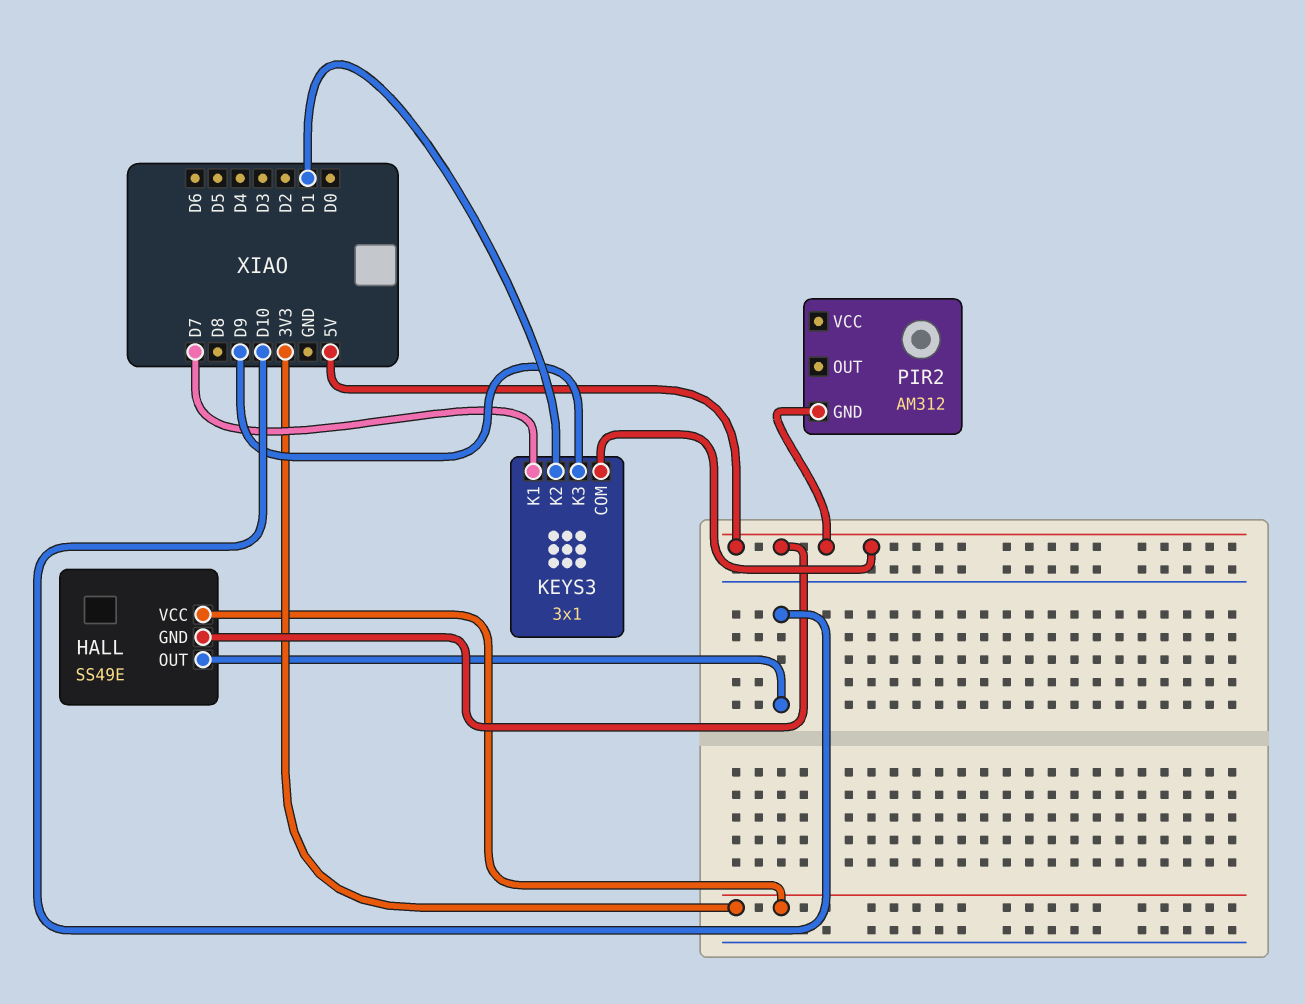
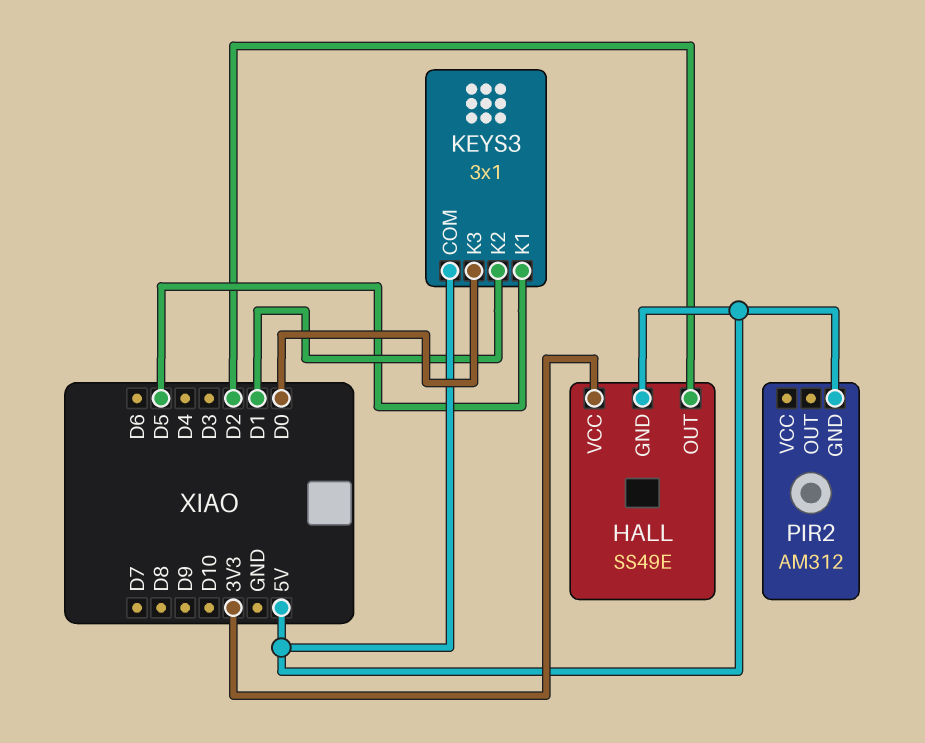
HALL pin OUT: D10 -> D2
KEYS3 pin K1: D7 -> D5
KEYS3 pin K3: D9 -> D0

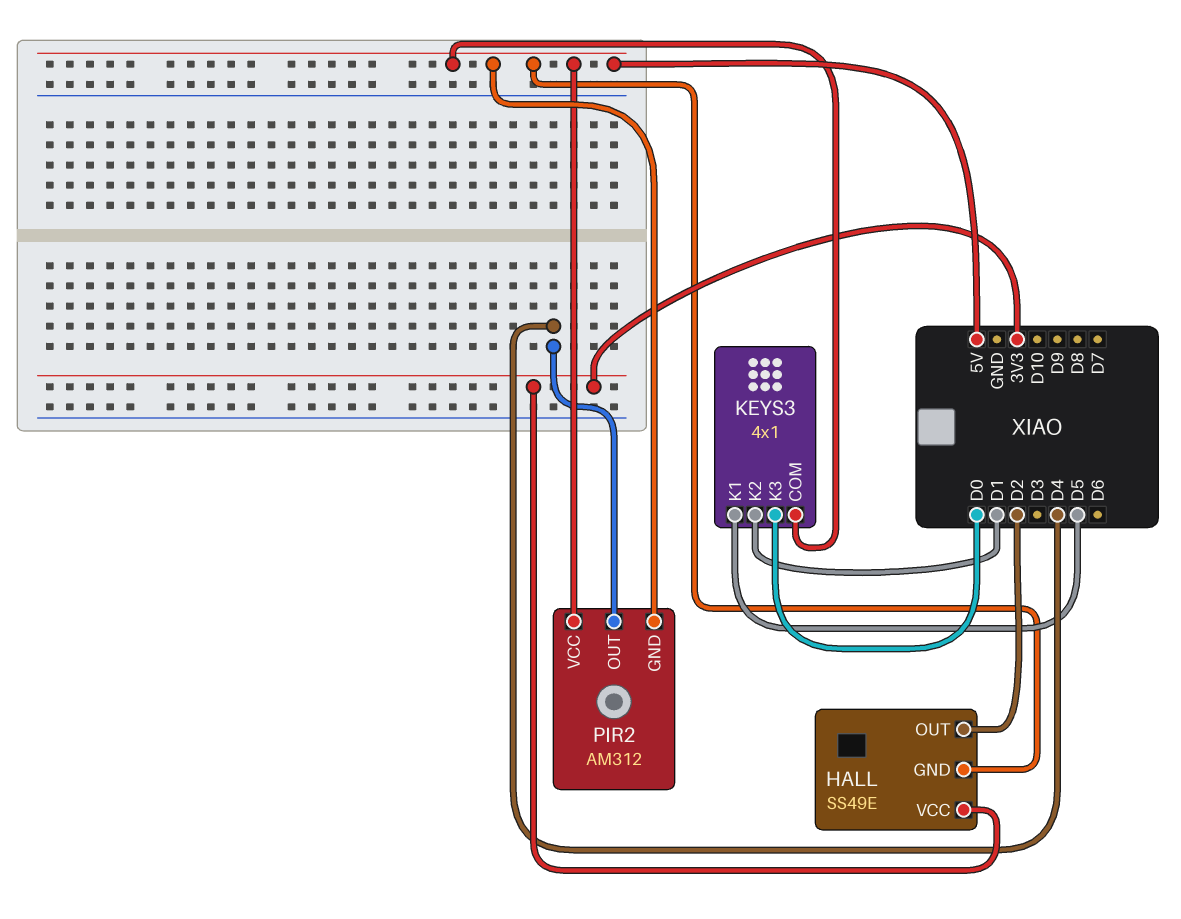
KEYS3: 3x1 -> 4x1
PIR2 pin OUT: none -> D4
PIR2 pin VCC: none -> 5V

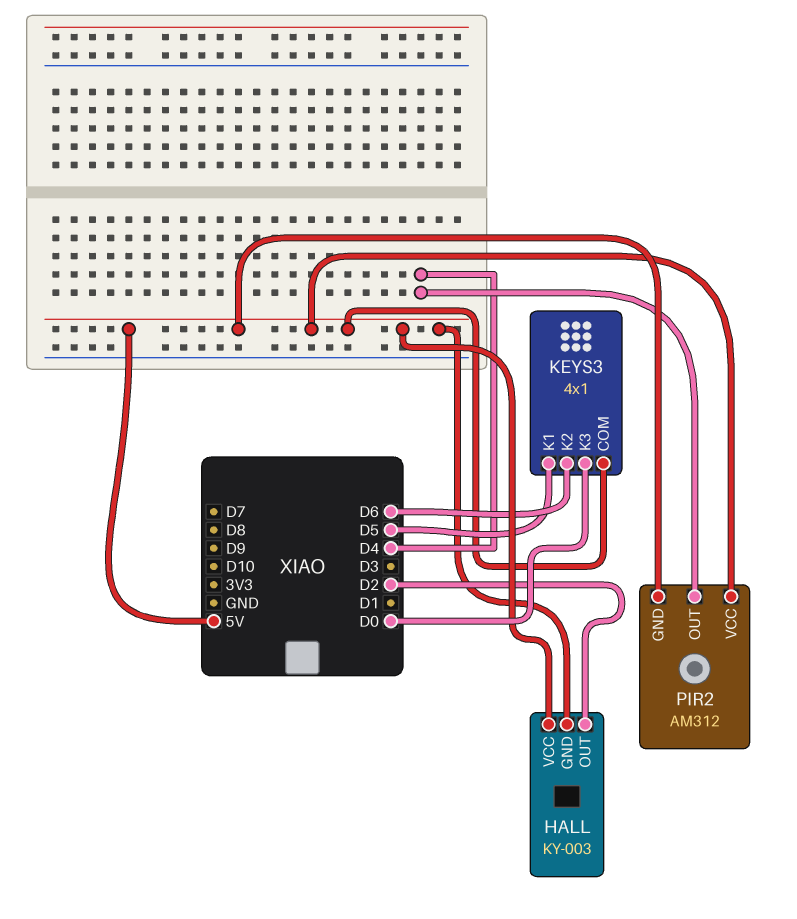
HALL: SS49E -> KY-003
HALL pin VCC: 3V3 -> 5V
KEYS3 pin K2: D1 -> D6

